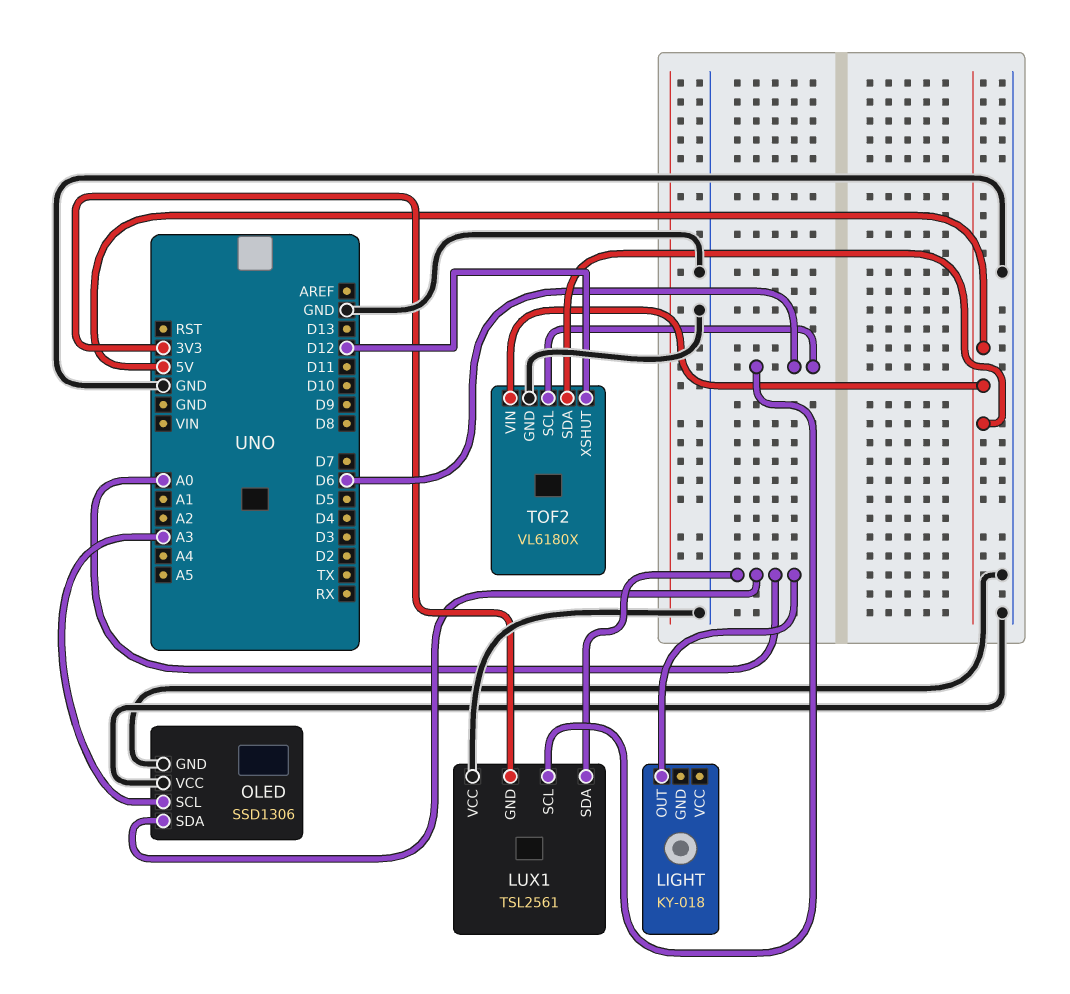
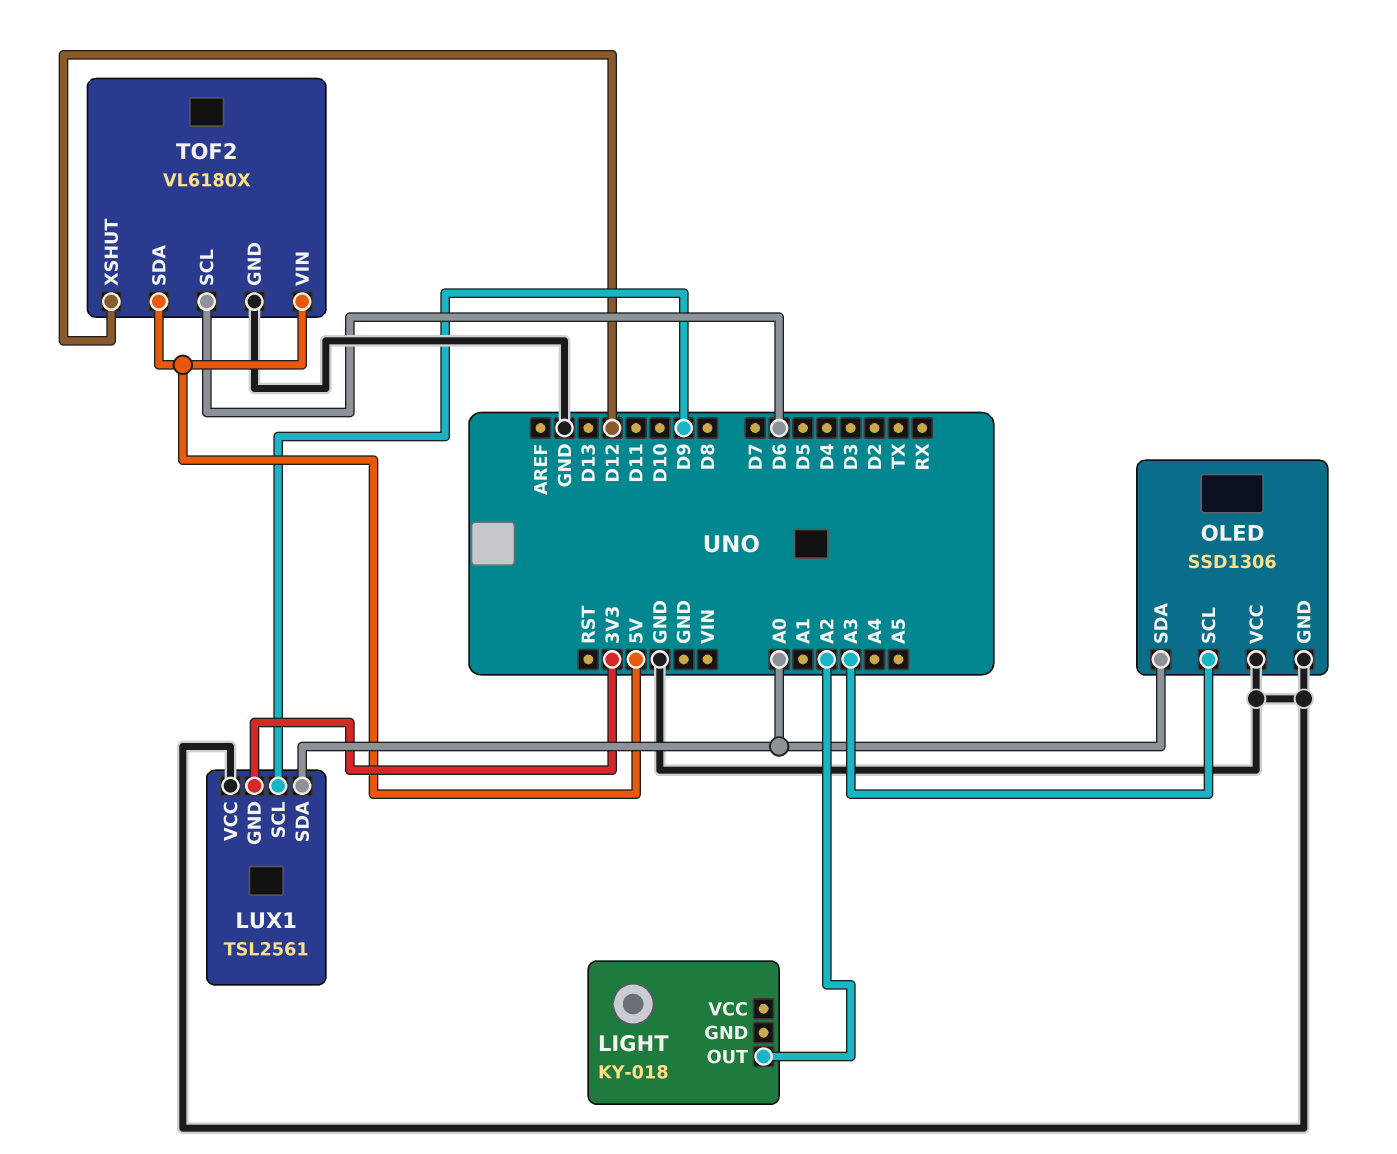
LIGHT pin OUT: A0 -> A2
LUX1 pin SCL: D6 -> D9

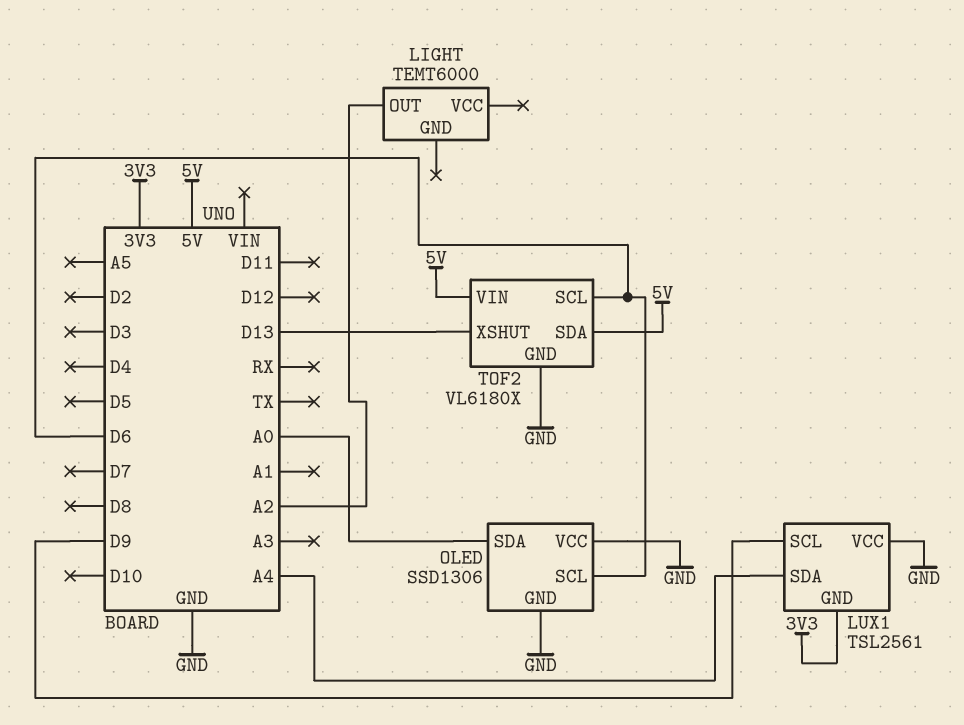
LIGHT: KY-018 -> TEMT6000
LUX1 pin SDA: A0 -> A4
OLED pin SCL: A3 -> D6
TOF2 pin XSHUT: D12 -> D13

